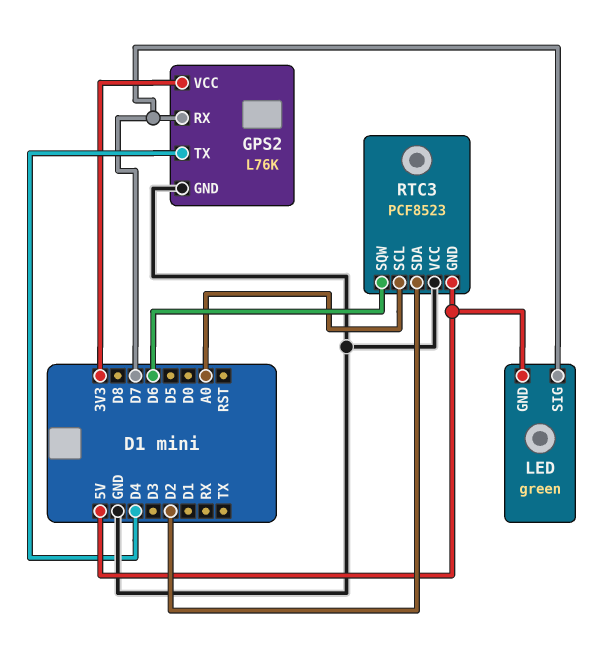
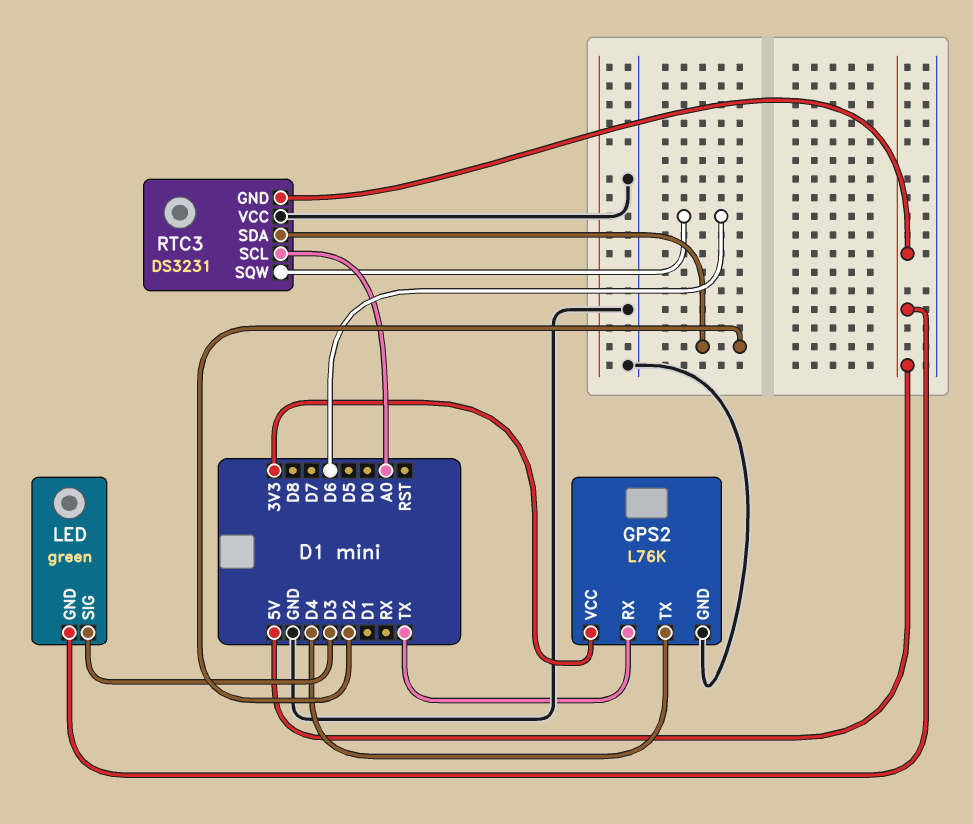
GPS2 pin RX: D7 -> TX
LED pin SIG: D7 -> D3
RTC3: PCF8523 -> DS3231

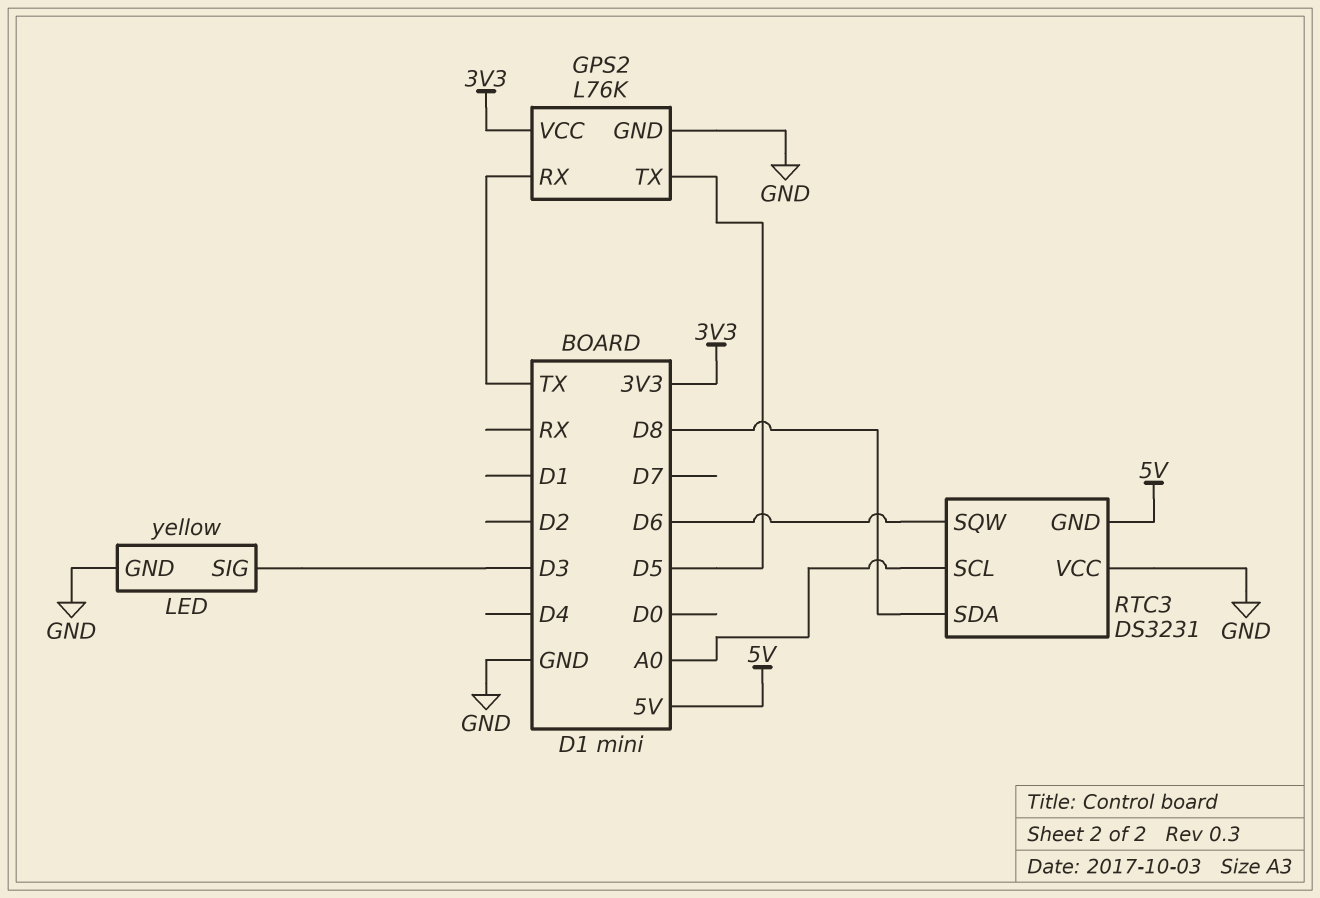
GPS2 pin TX: D4 -> D5
LED: green -> yellow
LED pin GND: 5V -> GND
RTC3 pin SDA: D2 -> D8

